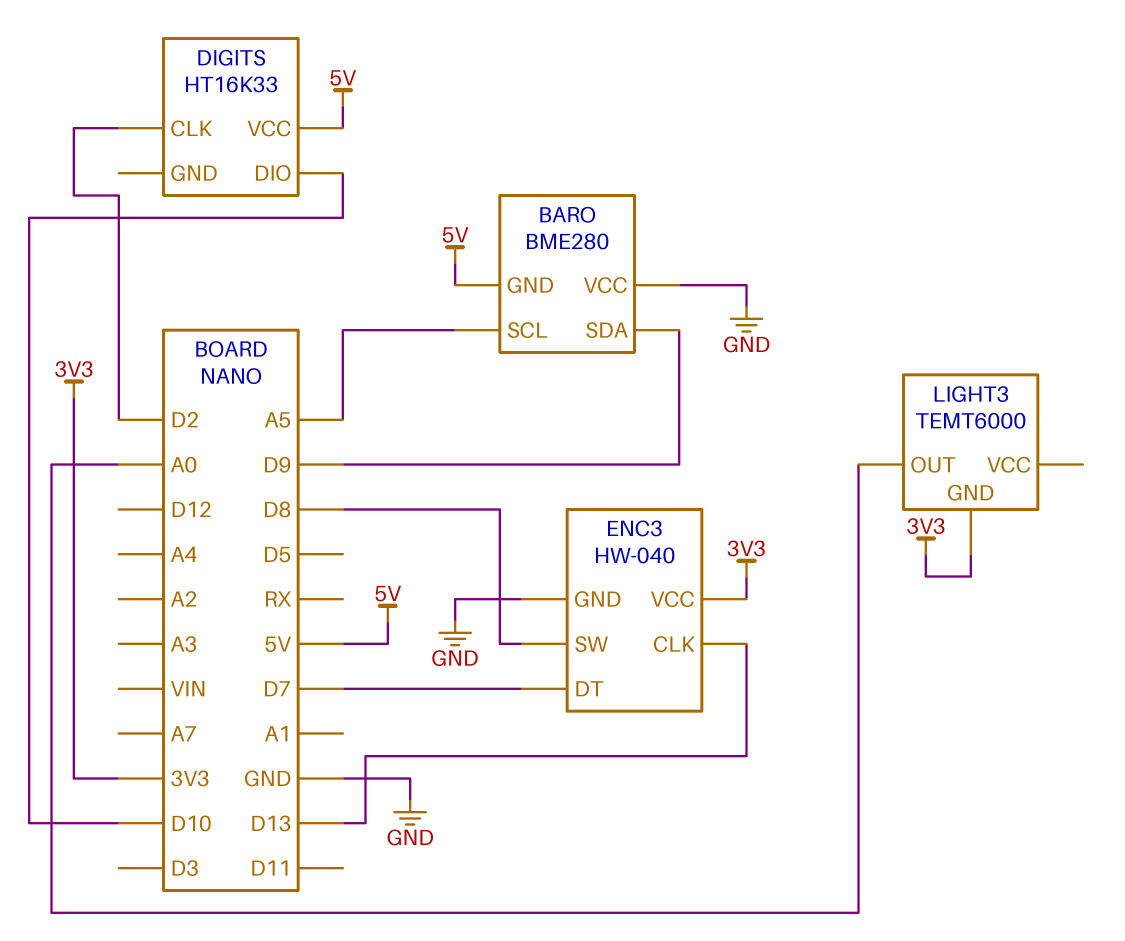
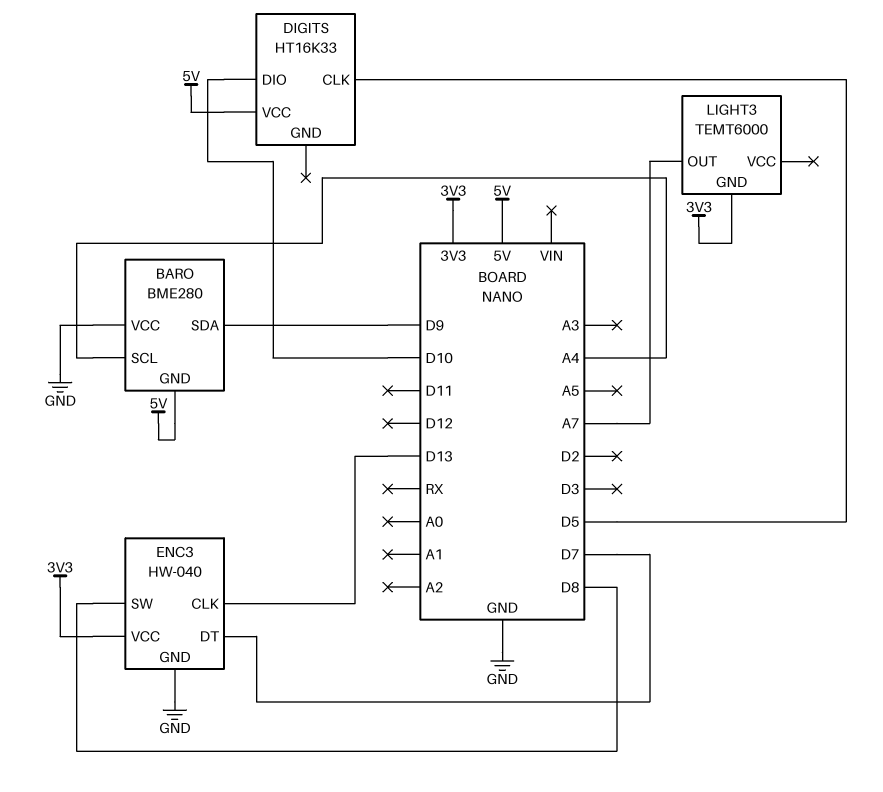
BARO pin SCL: A5 -> A4
DIGITS pin CLK: D2 -> D5
LIGHT3 pin OUT: A0 -> A7

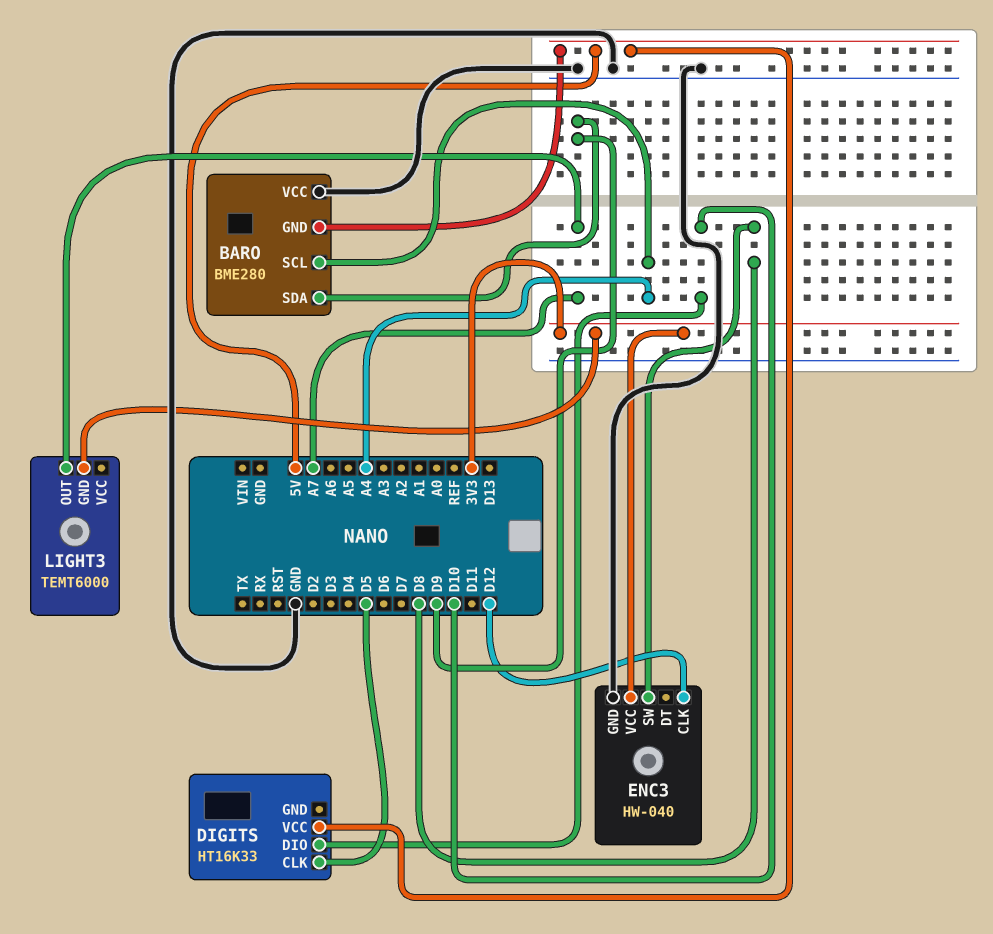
ENC3 pin CLK: D13 -> D12
ENC3 pin DT: D7 -> none

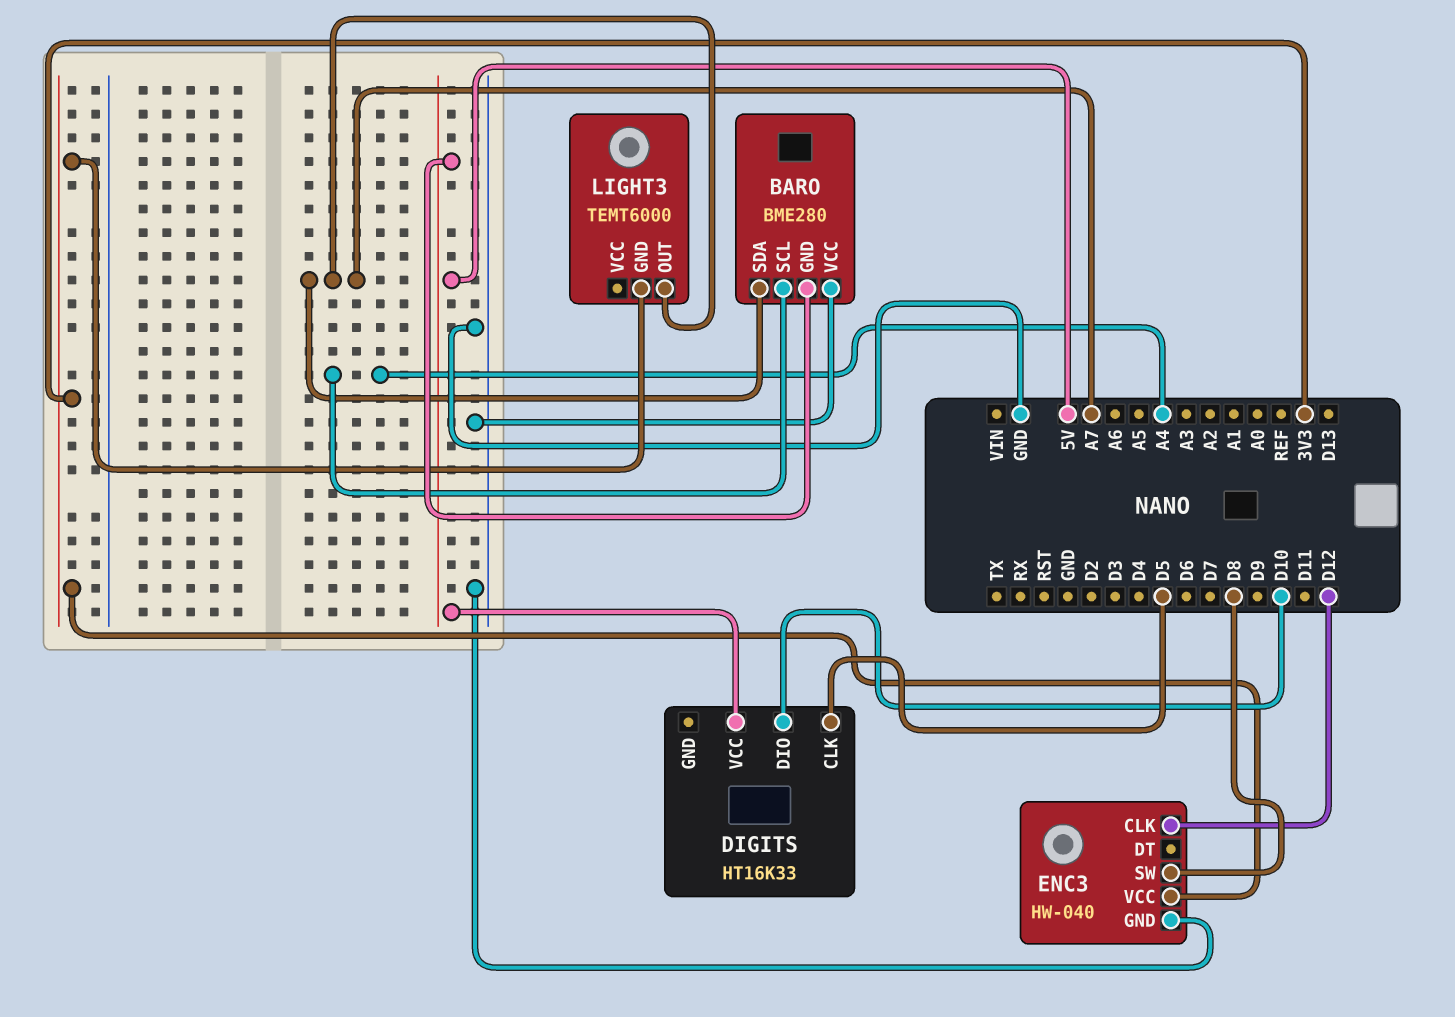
BARO pin SDA: D9 -> A7

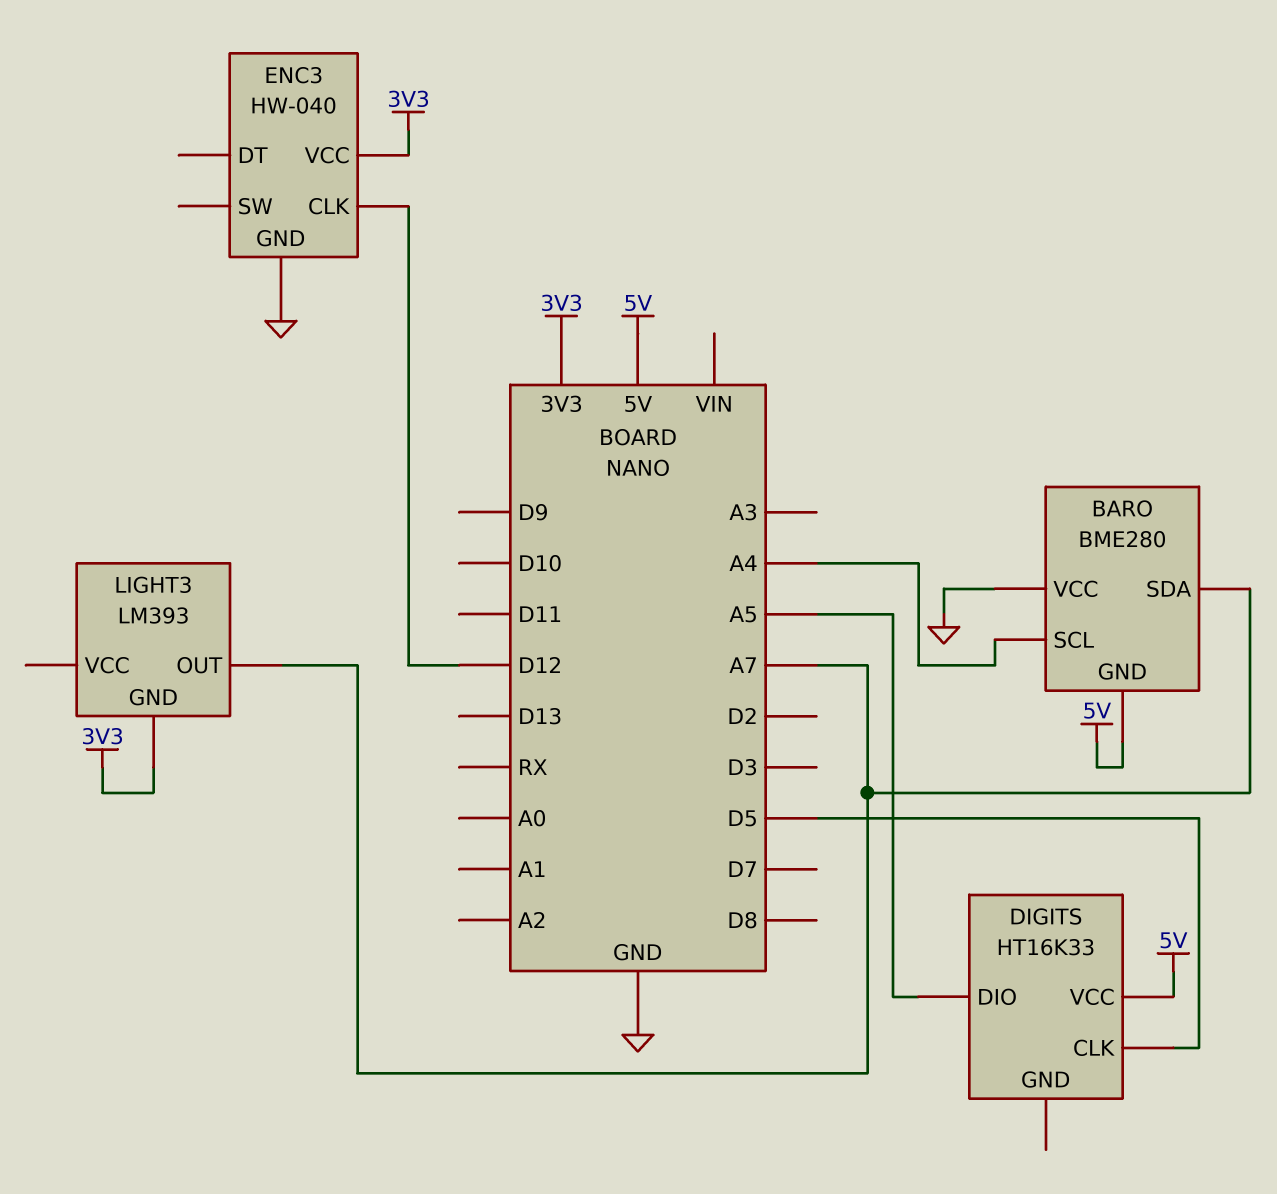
DIGITS pin DIO: D10 -> A5
ENC3 pin SW: D8 -> none
LIGHT3: TEMT6000 -> LM393

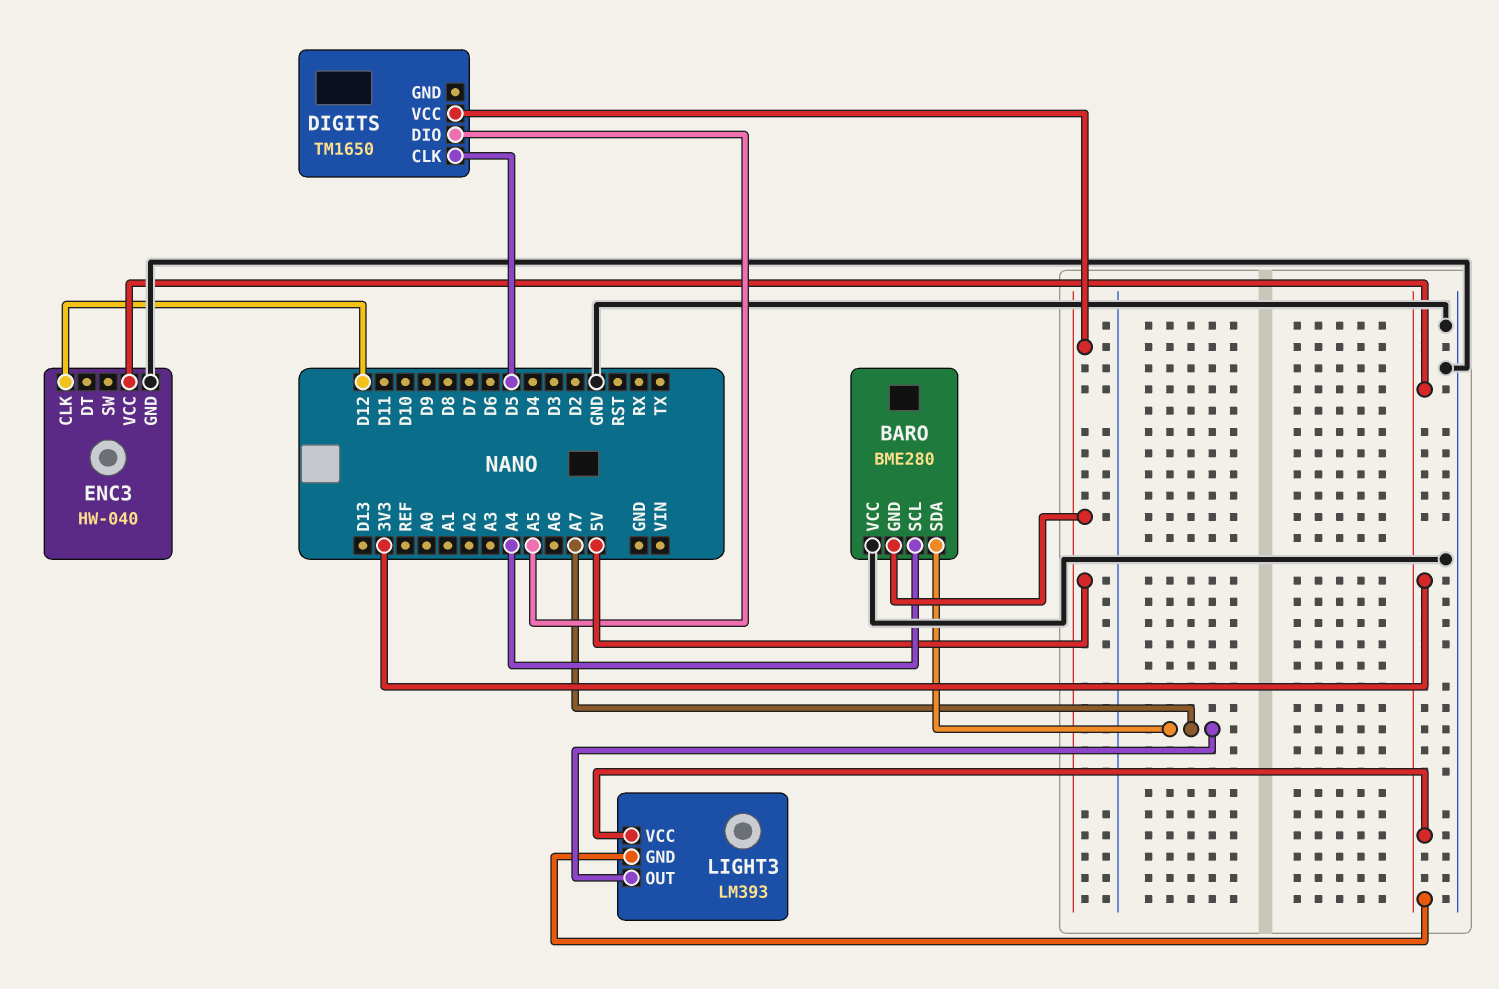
DIGITS: HT16K33 -> TM1650
LIGHT3 pin VCC: none -> 3V3

